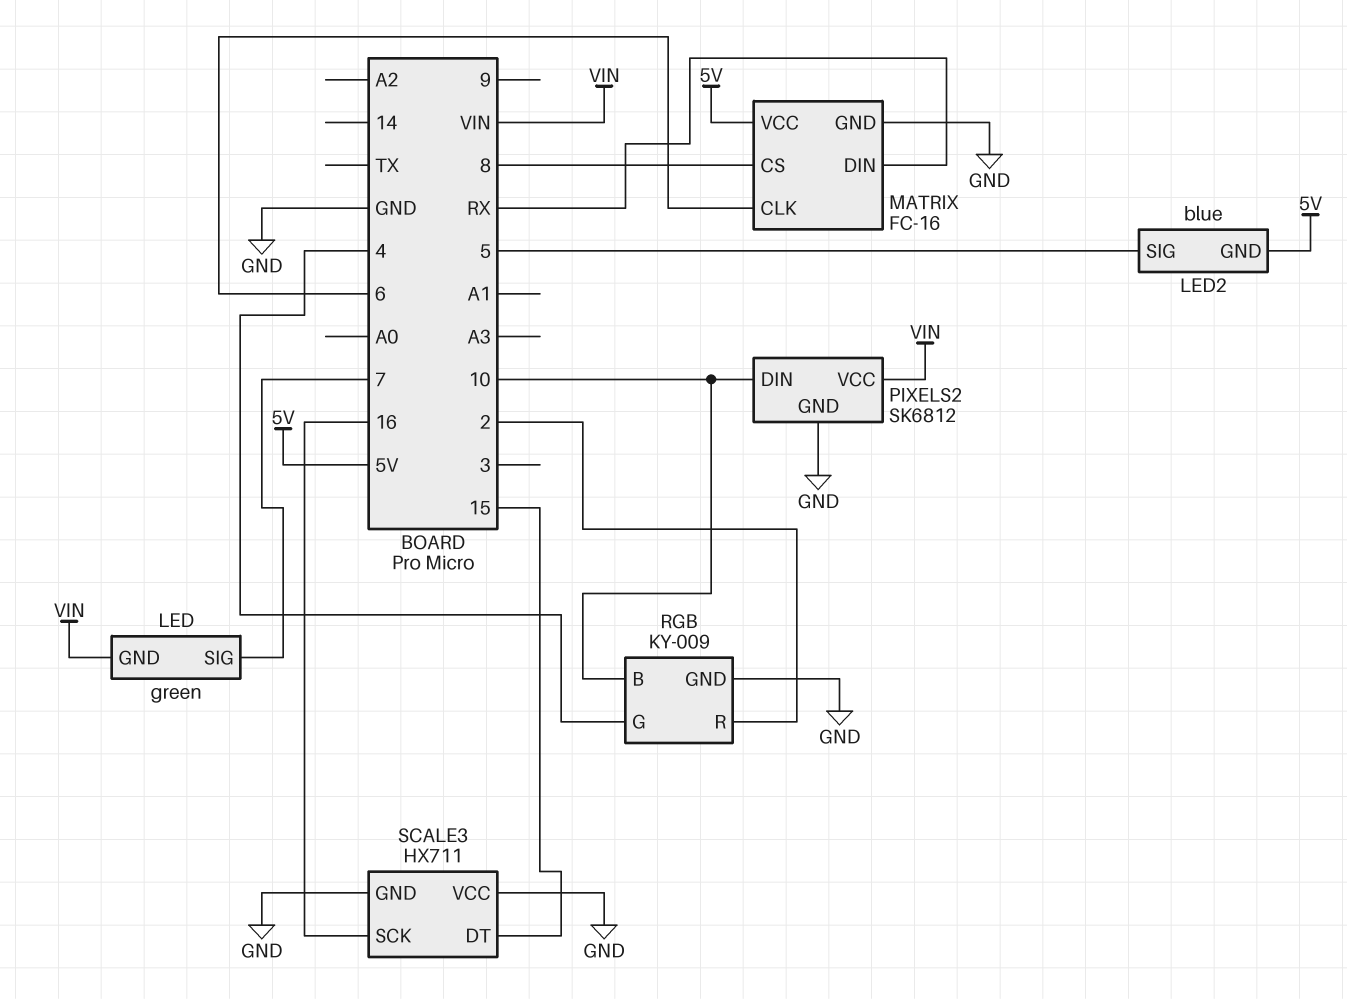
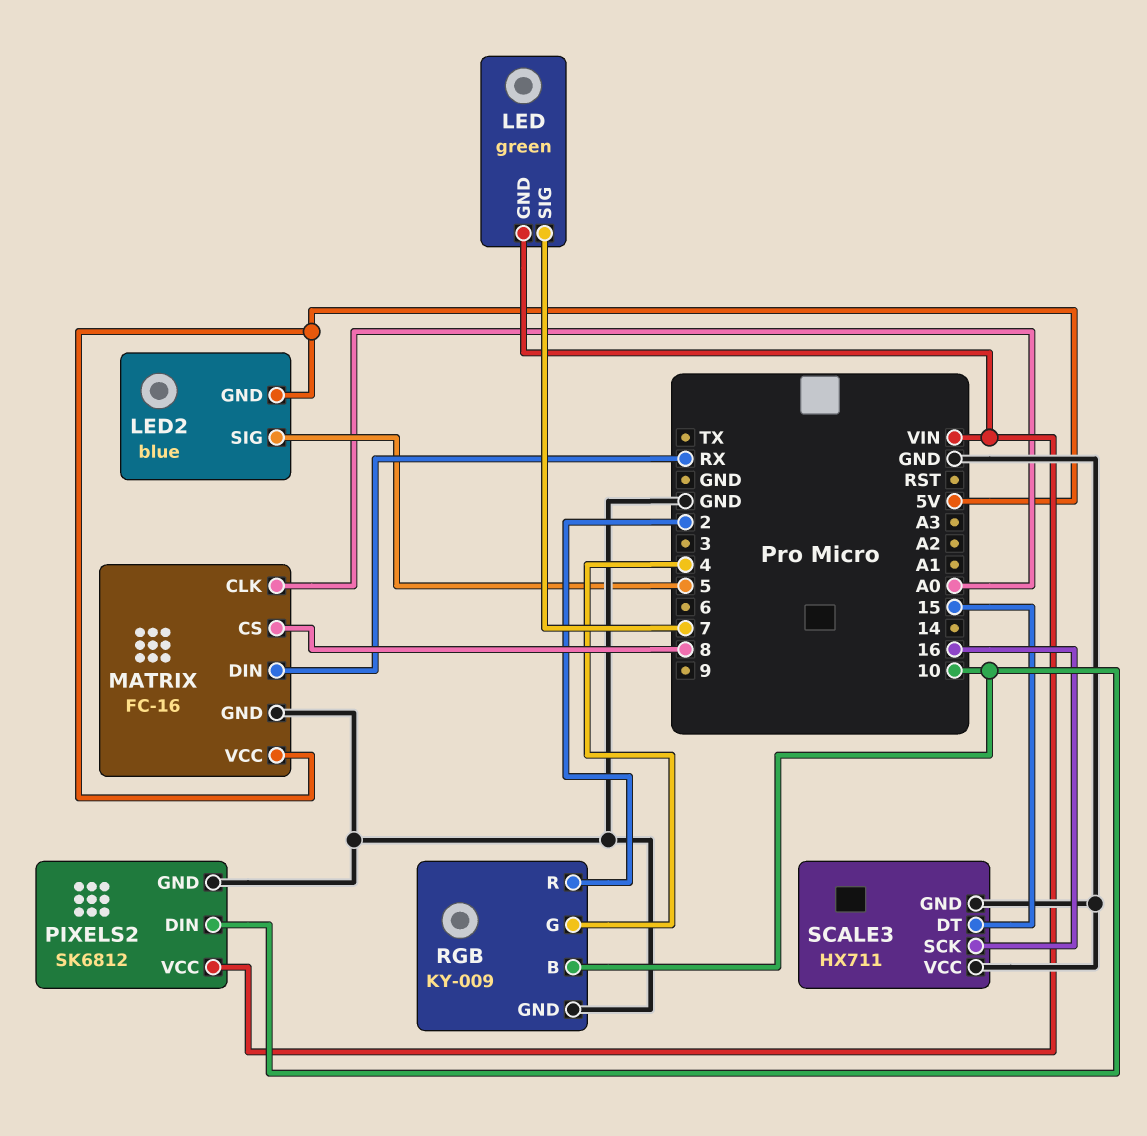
MATRIX pin CLK: 6 -> A0

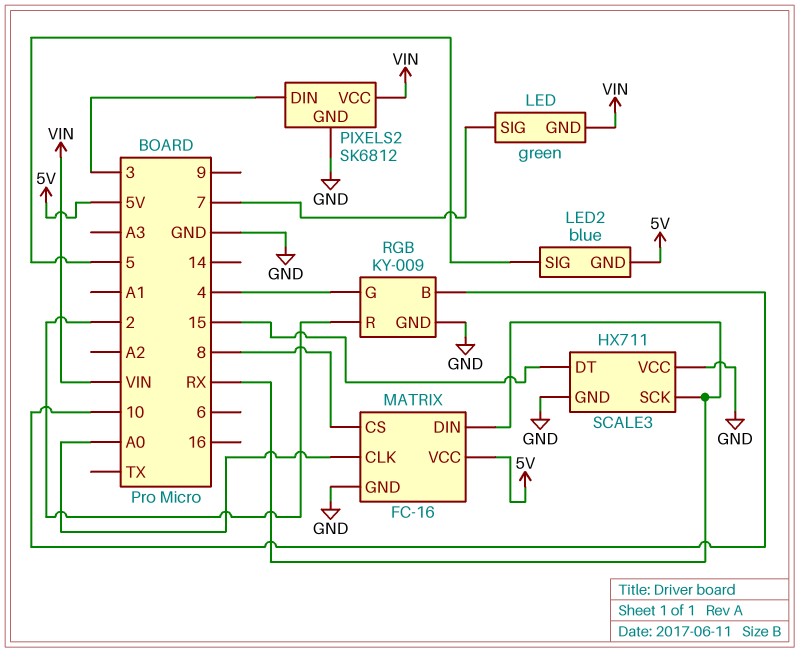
PIXELS2 pin DIN: 10 -> 3
SCALE3 pin SCK: 16 -> RX

